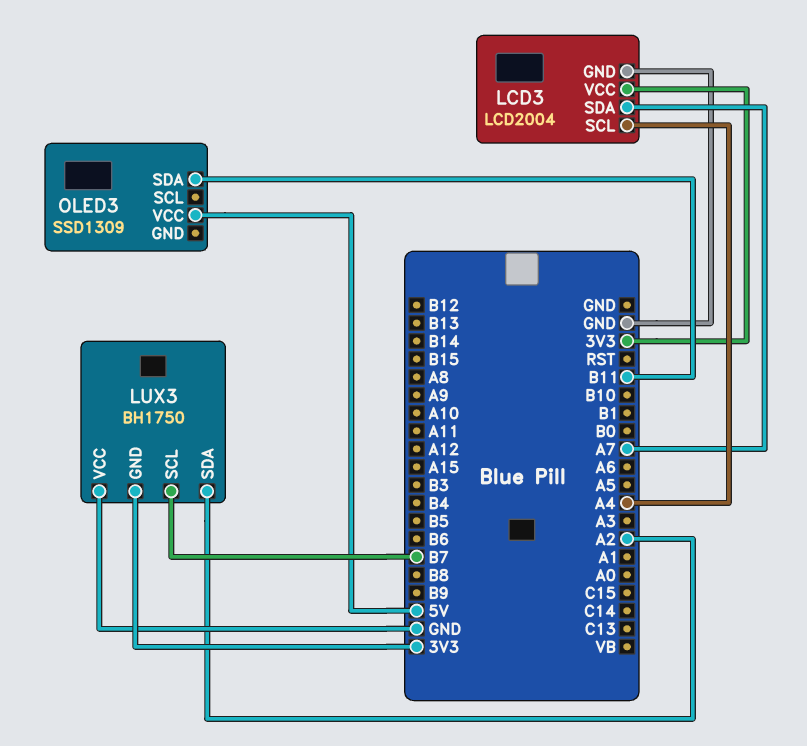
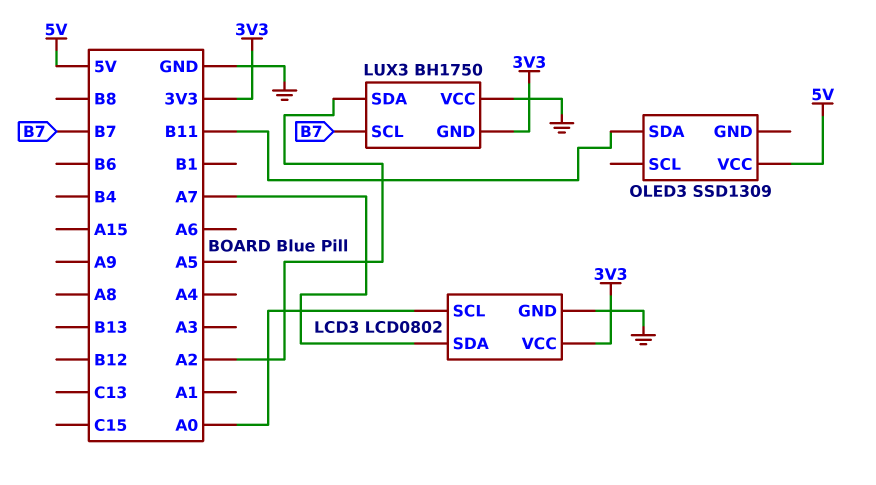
LCD3: LCD2004 -> LCD0802
LCD3 pin SCL: A4 -> A0

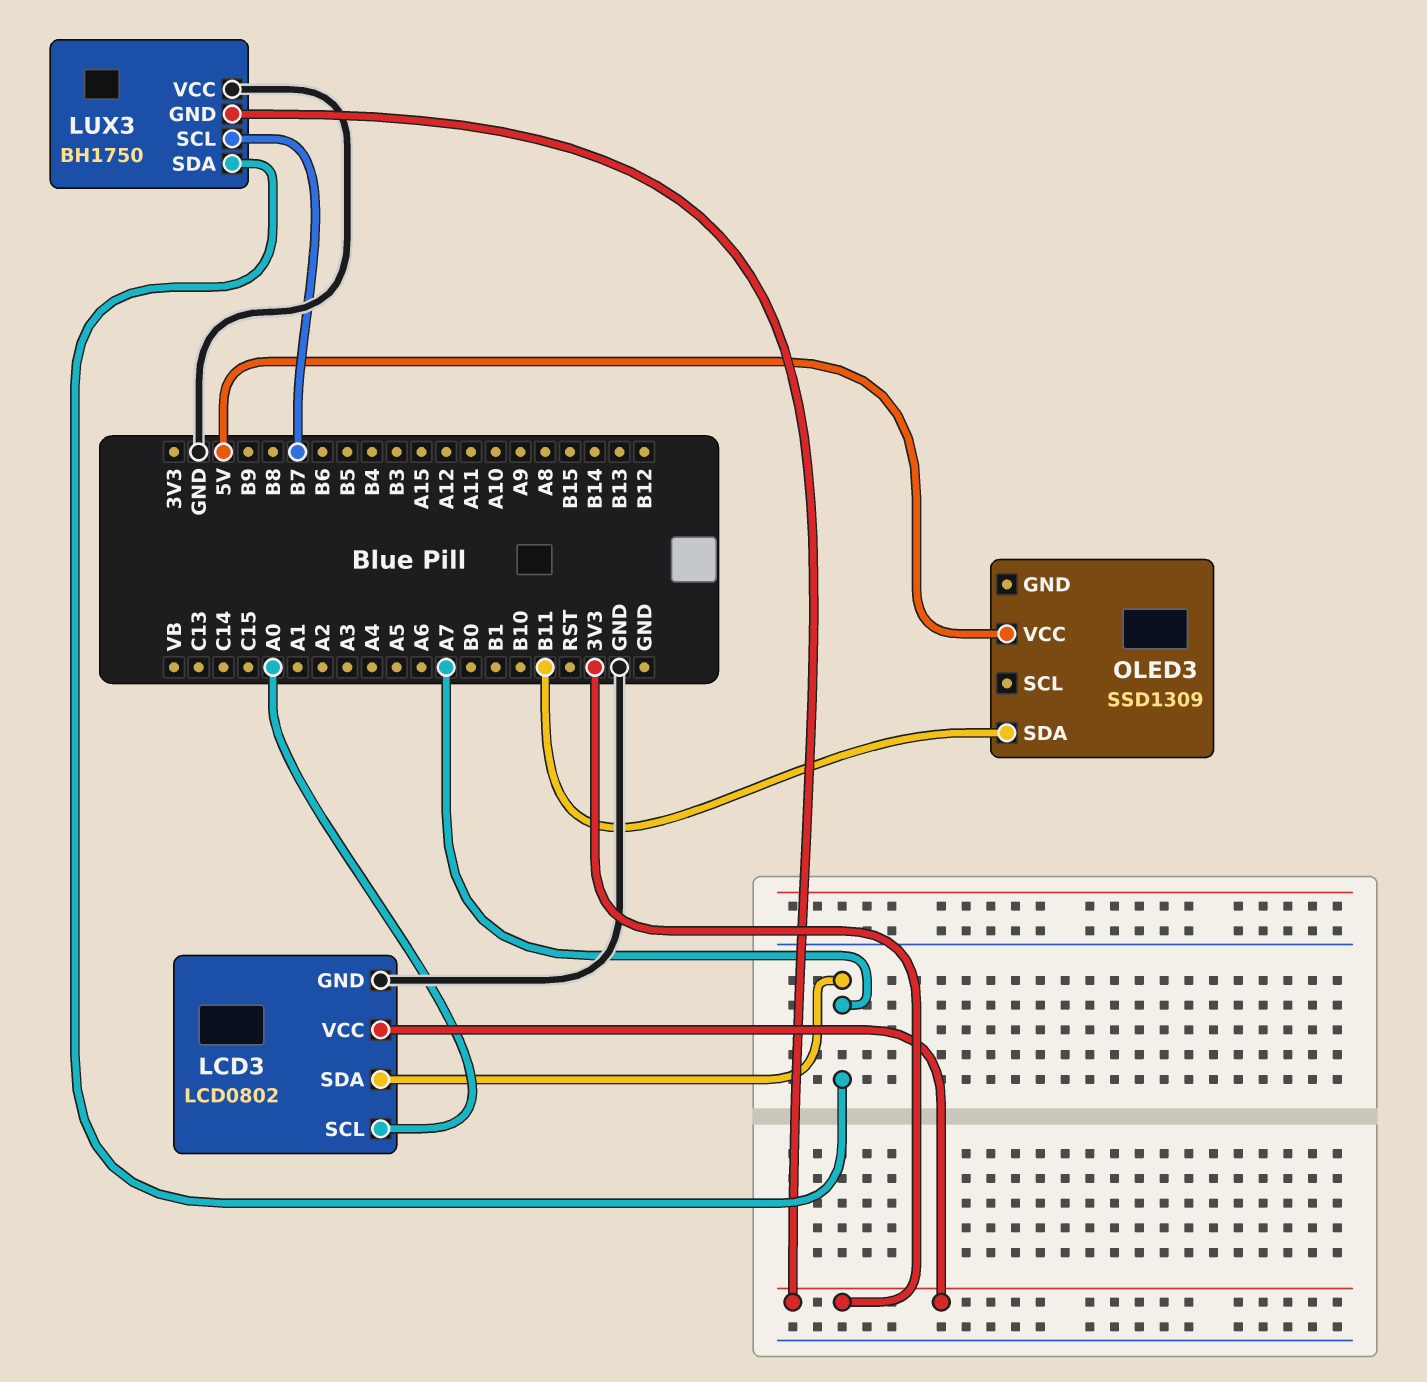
LUX3 pin SDA: A2 -> A7

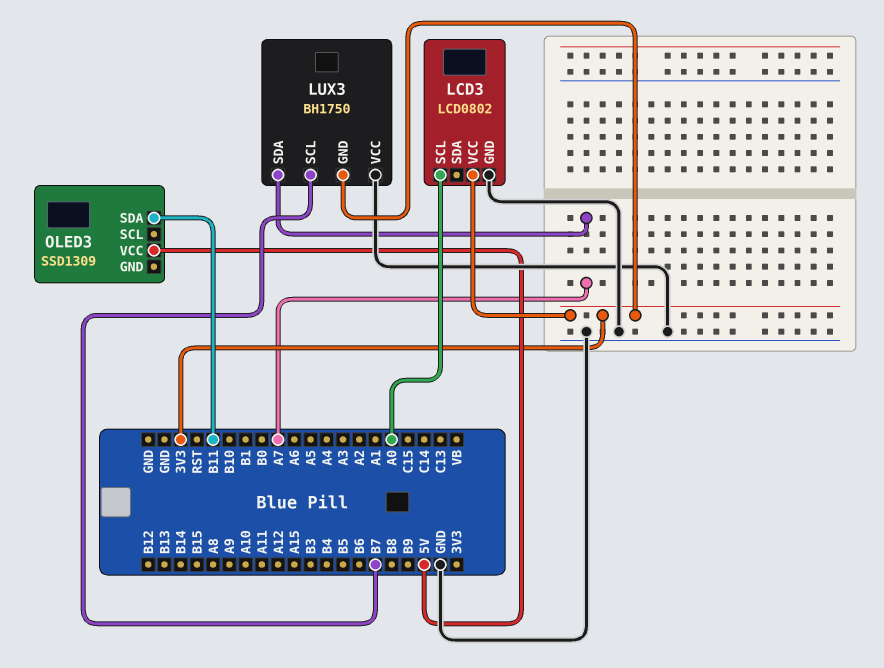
LCD3 pin SDA: A7 -> none

